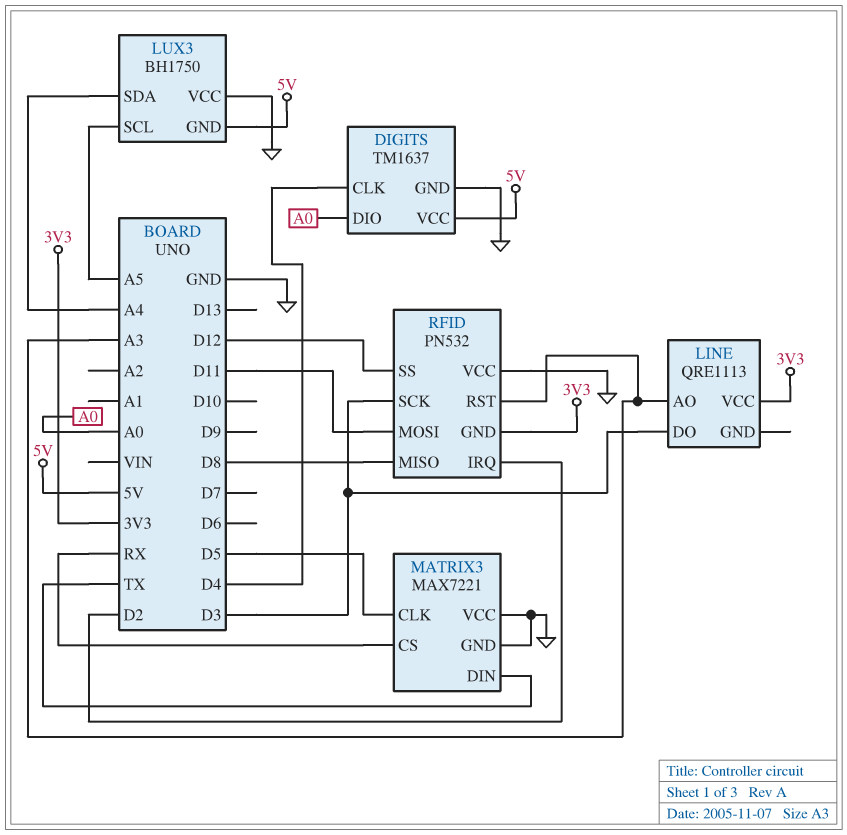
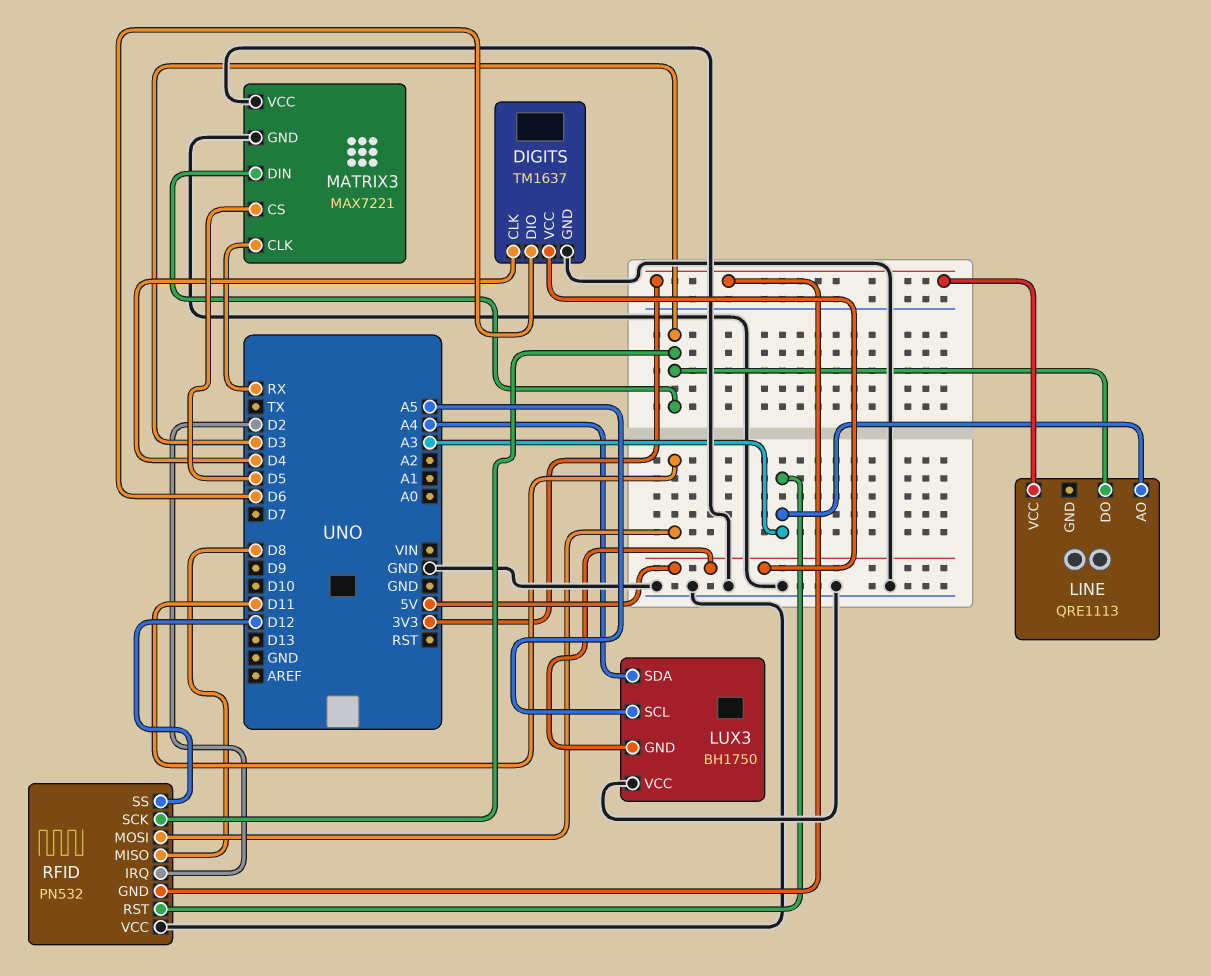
DIGITS pin DIO: A0 -> D6
MATRIX3 pin CLK: D5 -> RX
MATRIX3 pin CS: RX -> D5
MATRIX3 pin DIN: TX -> D3

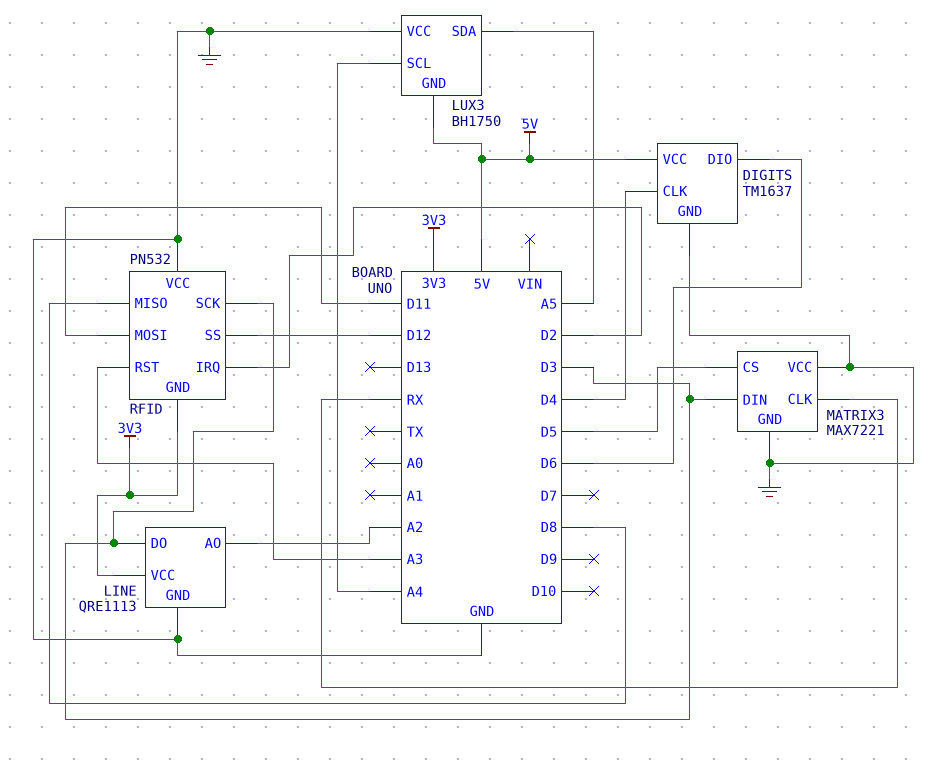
LINE pin AO: A3 -> A2
LINE pin GND: none -> GND
LUX3 pin SCL: A5 -> A4
LUX3 pin SDA: A4 -> A5

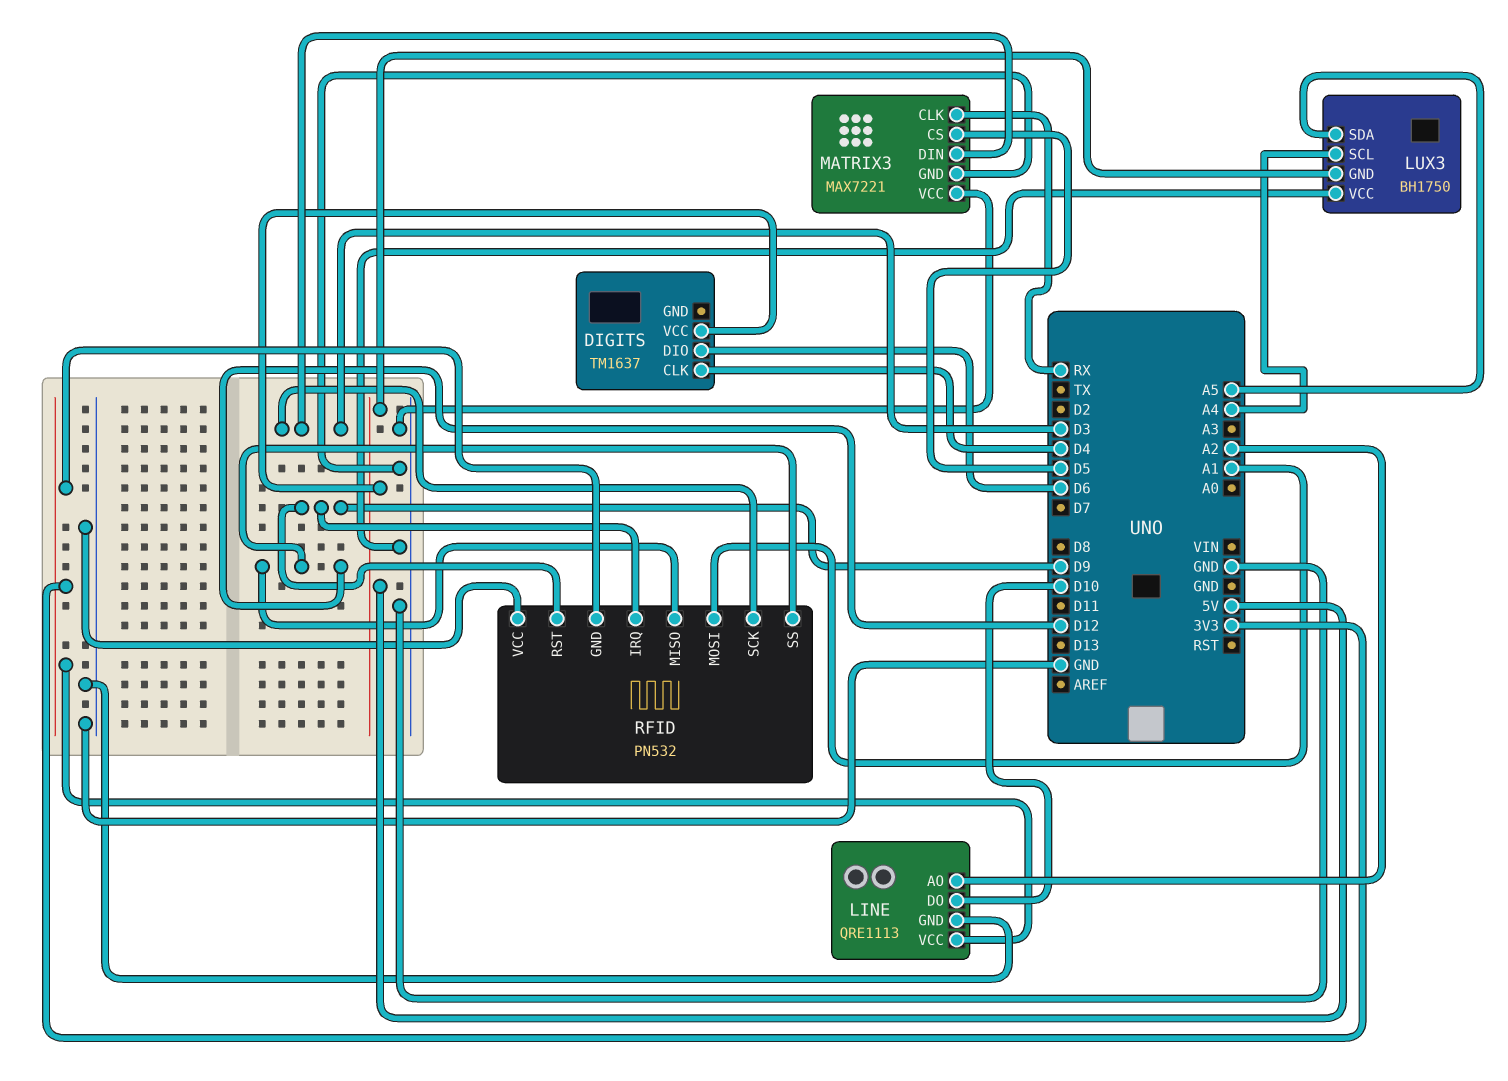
DIGITS pin GND: GND -> none
LINE pin DO: D3 -> D10
RFID pin IRQ: D2 -> D9
RFID pin MISO: D8 -> D12
RFID pin MOSI: D11 -> A1
RFID pin RST: A3 -> D9

